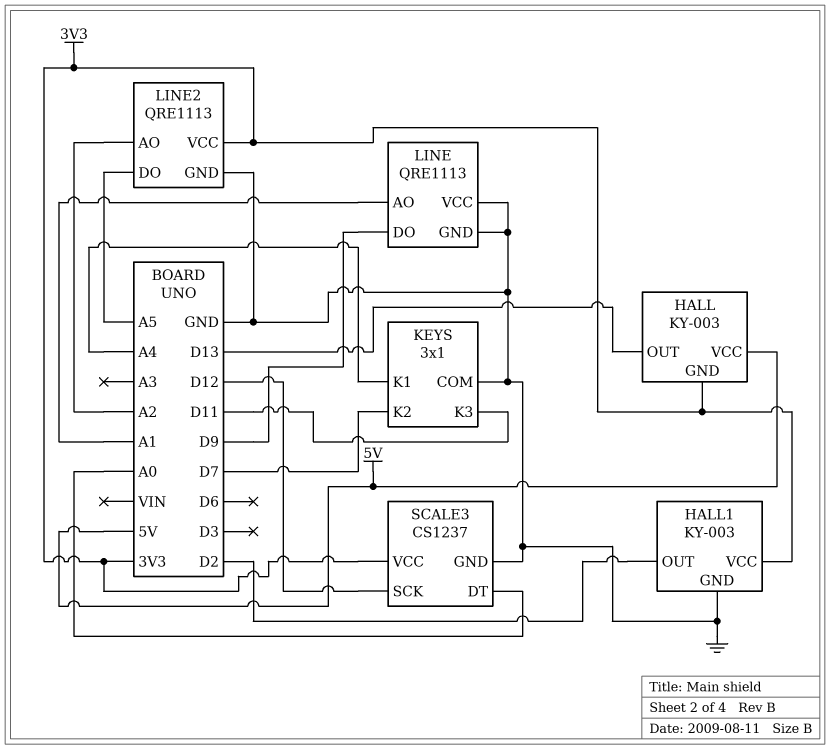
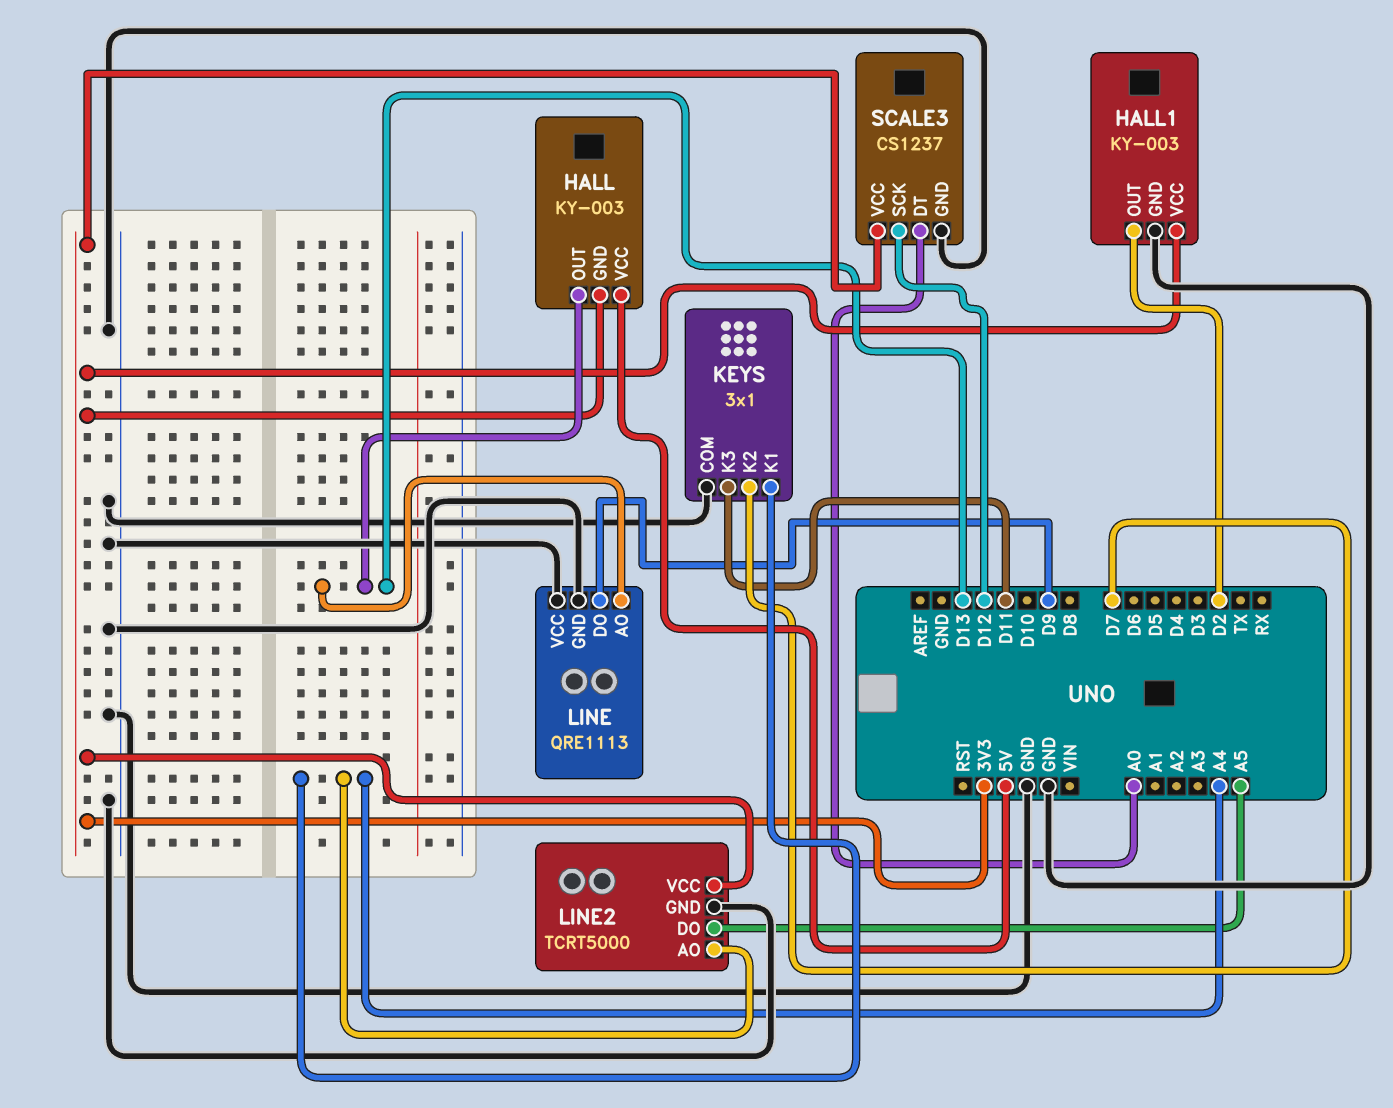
LINE pin AO: A1 -> D13
LINE2: QRE1113 -> TCRT5000
LINE2 pin AO: A2 -> A4

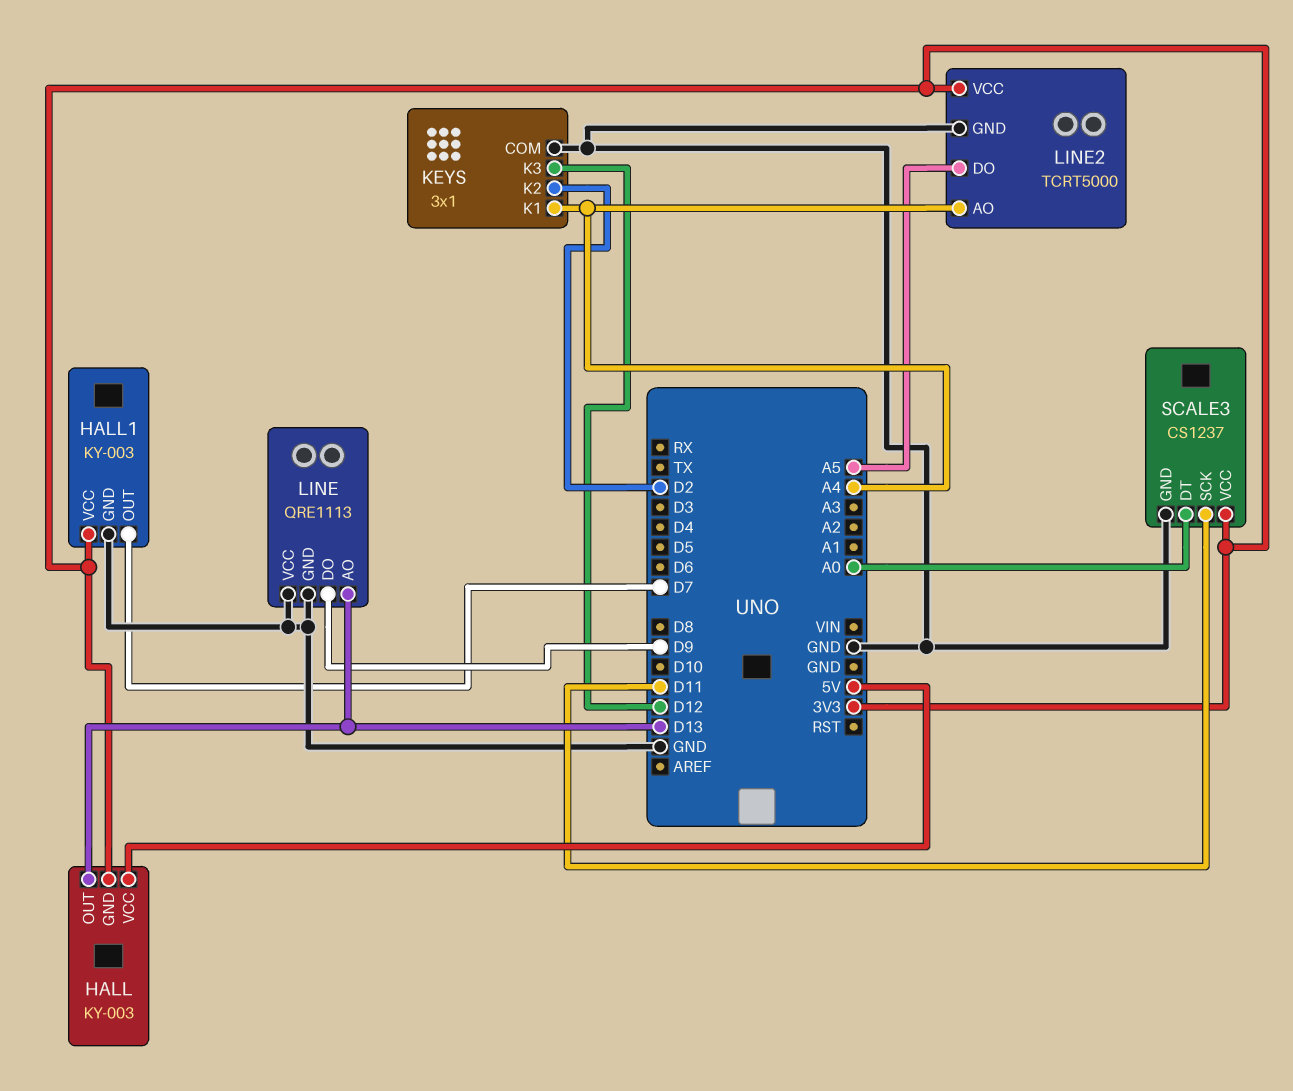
HALL1 pin OUT: D2 -> D7
KEYS pin K2: D7 -> D2
KEYS pin K3: D11 -> D12
SCALE3 pin SCK: D12 -> D11

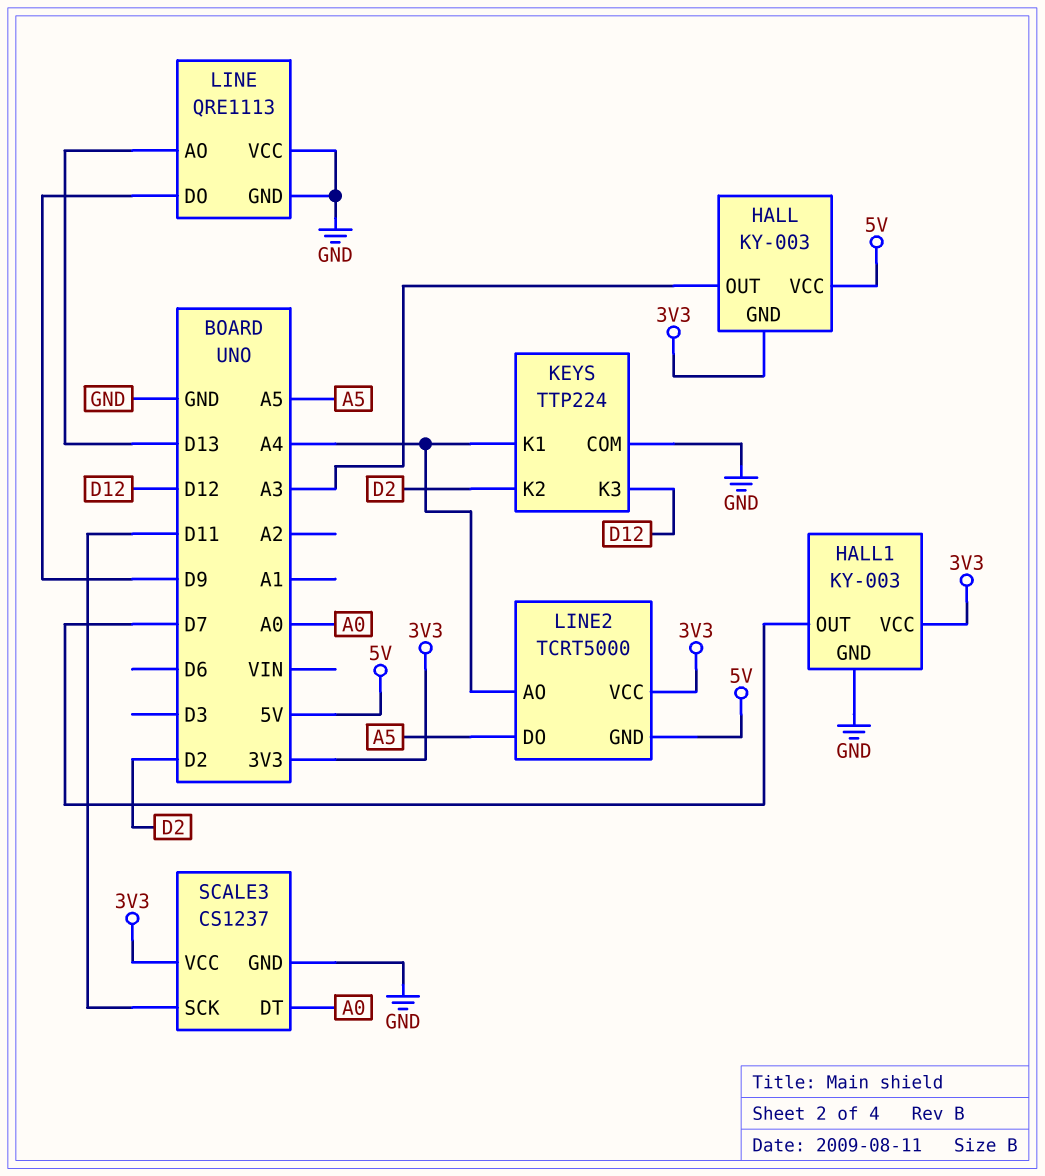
HALL pin OUT: D13 -> A3
KEYS: 3x1 -> TTP224
LINE2 pin GND: GND -> 5V

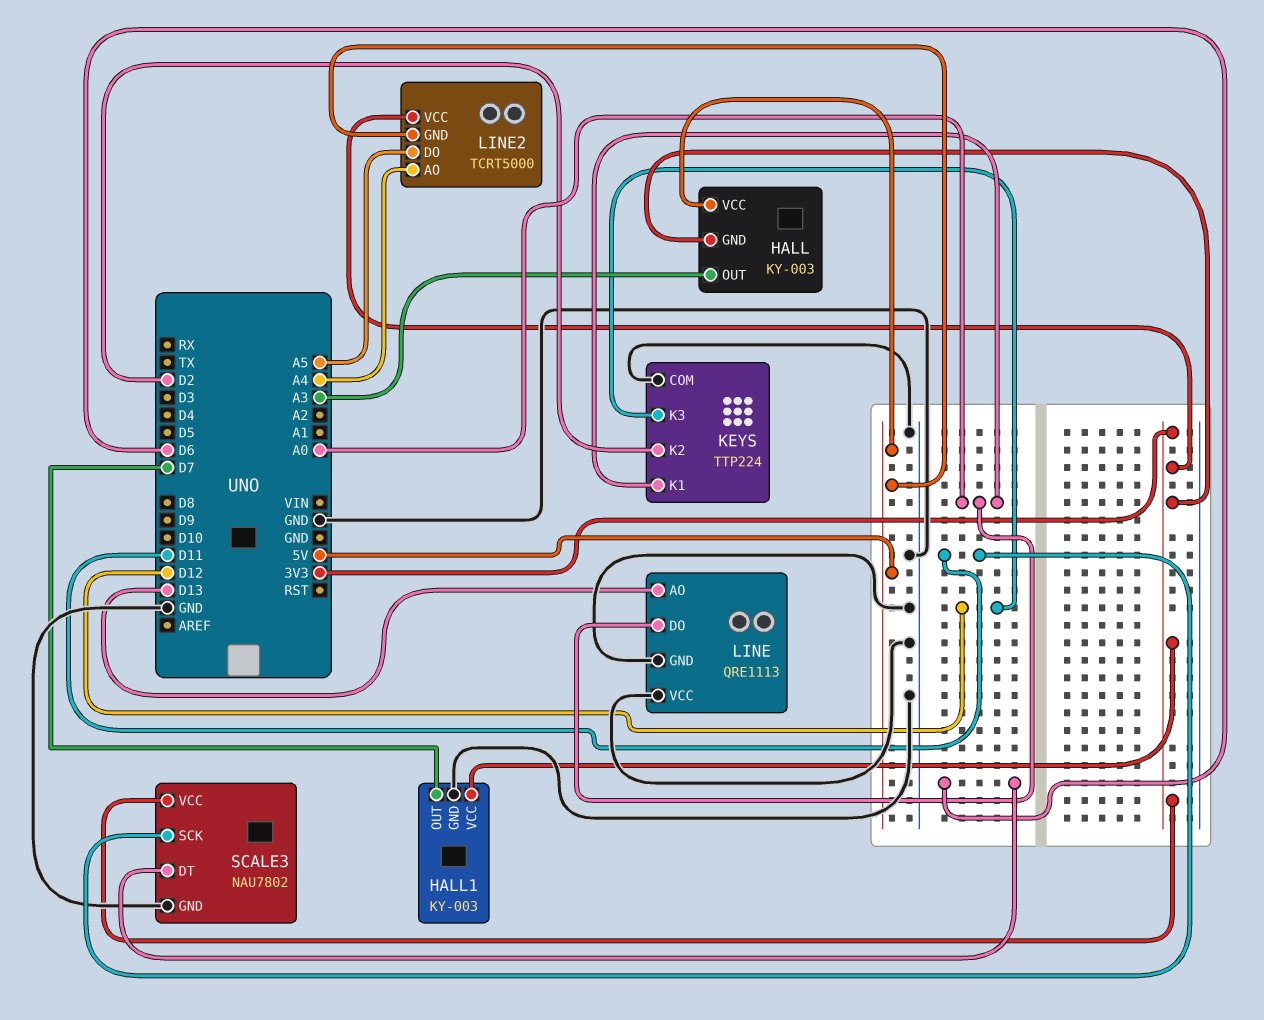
KEYS pin K1: A4 -> A0
LINE pin DO: D9 -> A0
SCALE3: CS1237 -> NAU7802
SCALE3 pin DT: A0 -> D6

